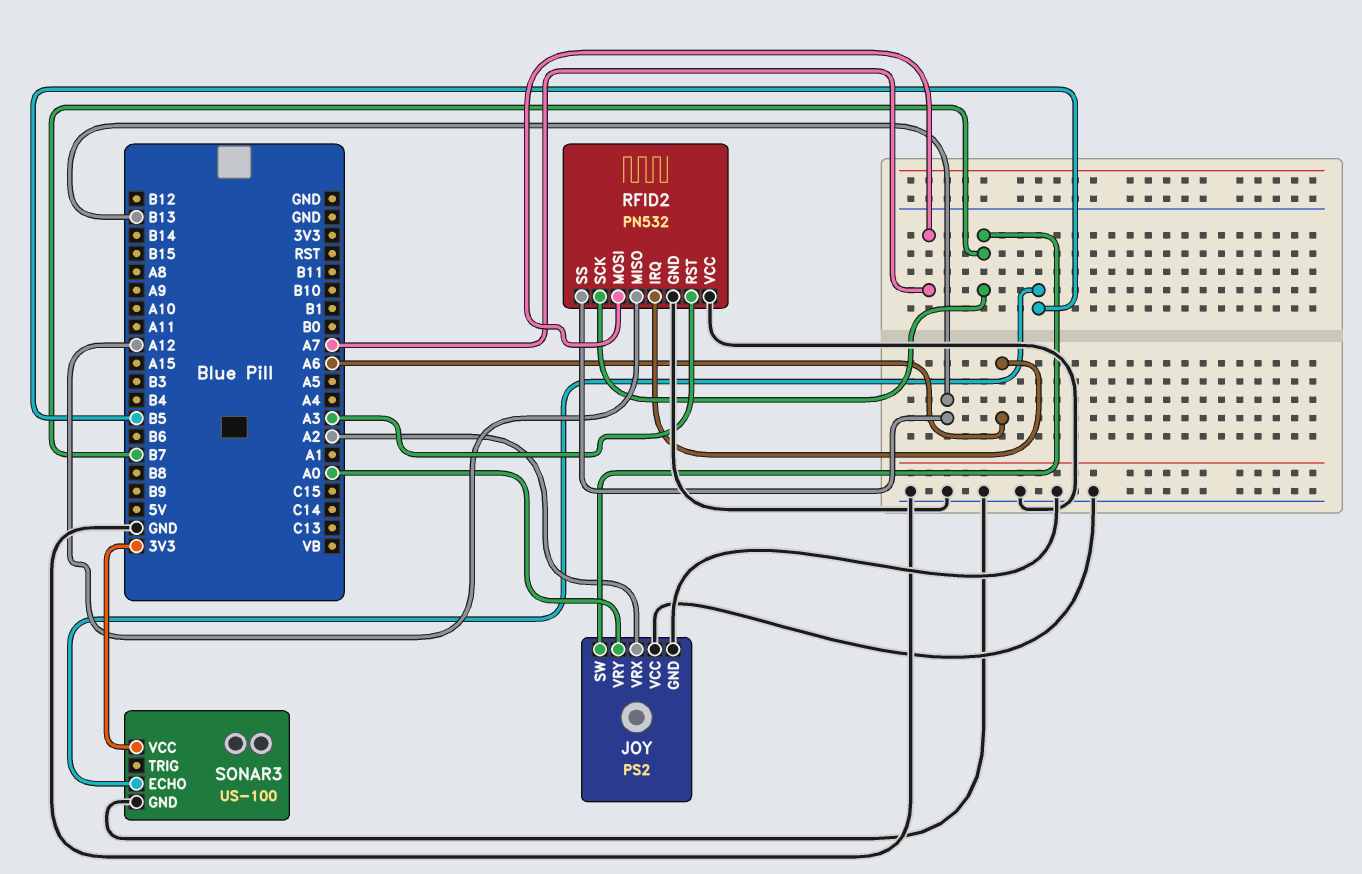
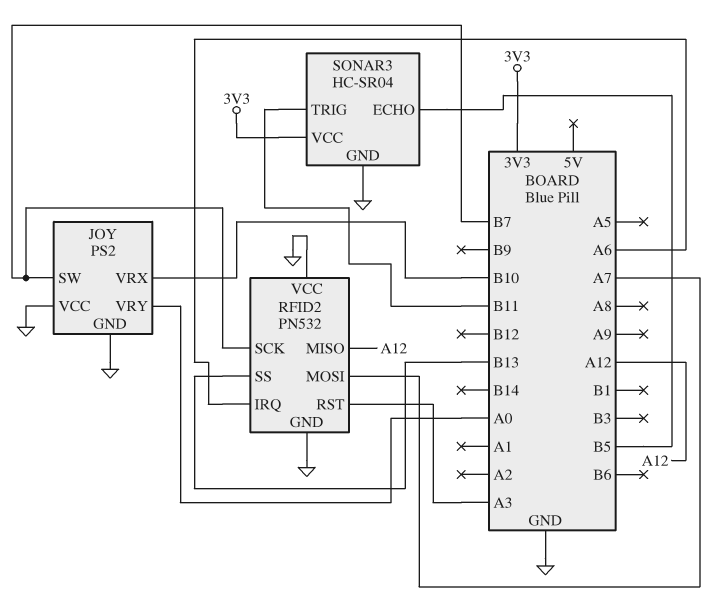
JOY pin VRX: A2 -> B10
SONAR3: US-100 -> HC-SR04
SONAR3 pin TRIG: none -> B11

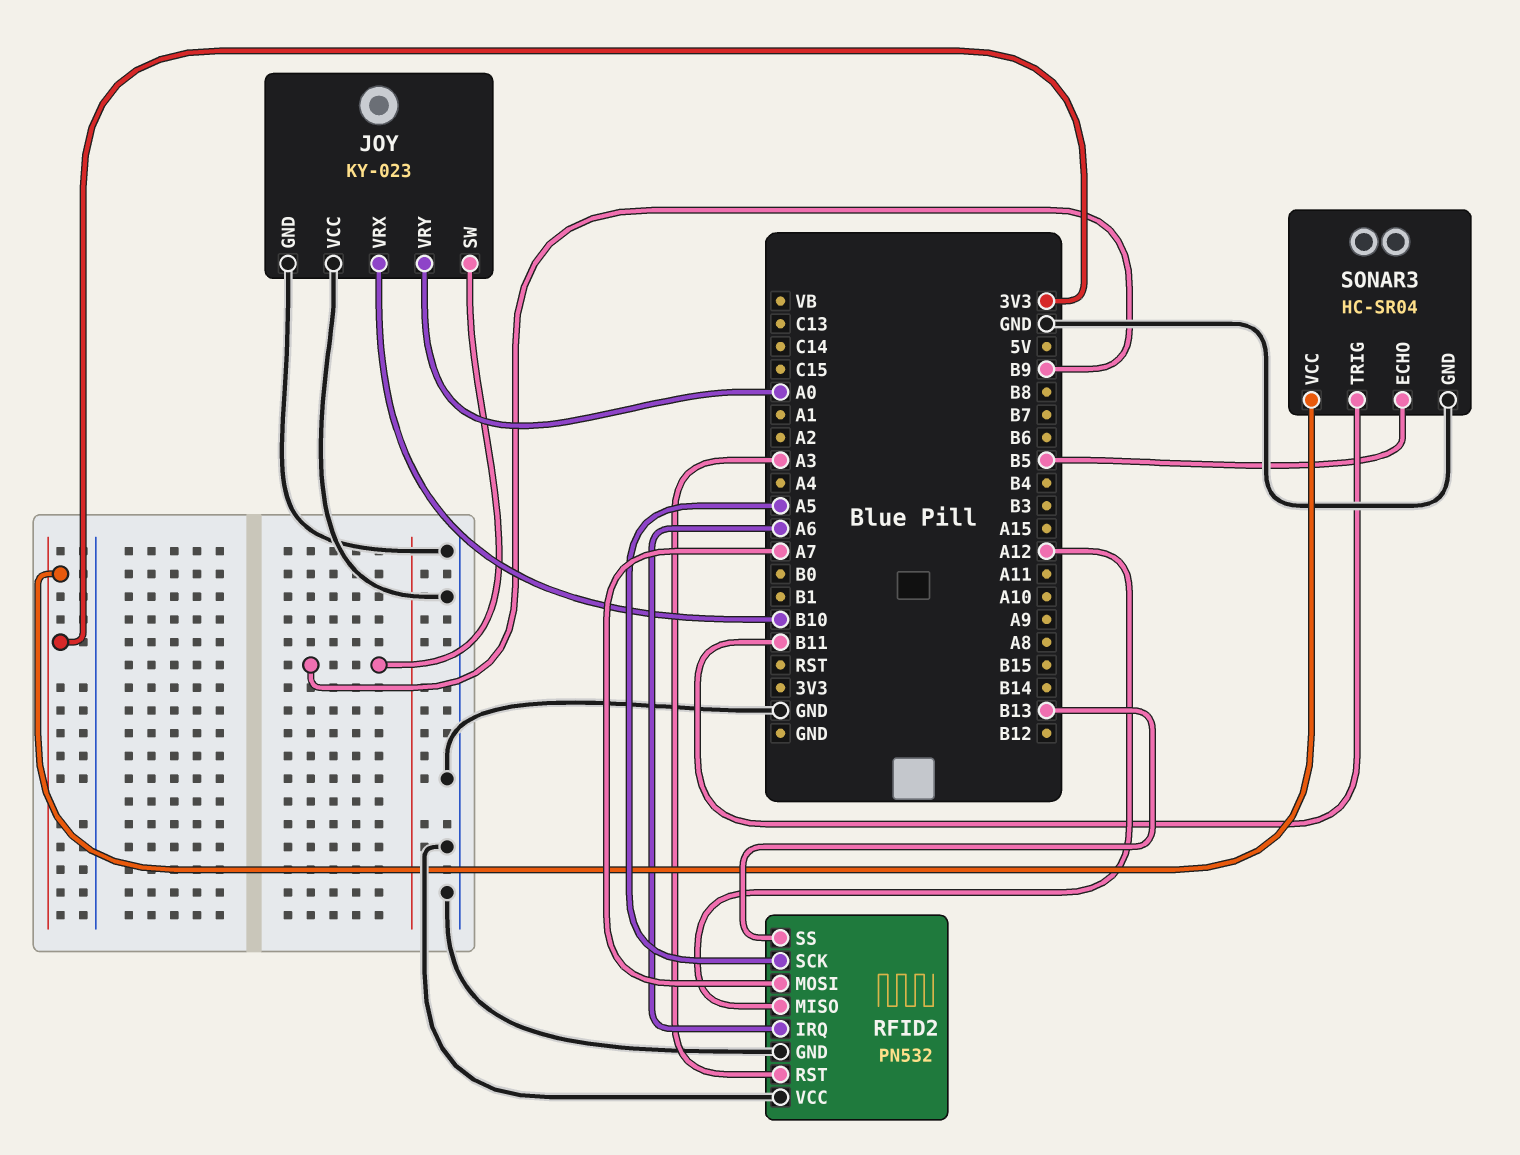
JOY: PS2 -> KY-023
JOY pin SW: B7 -> B9
RFID2 pin SCK: B7 -> A5

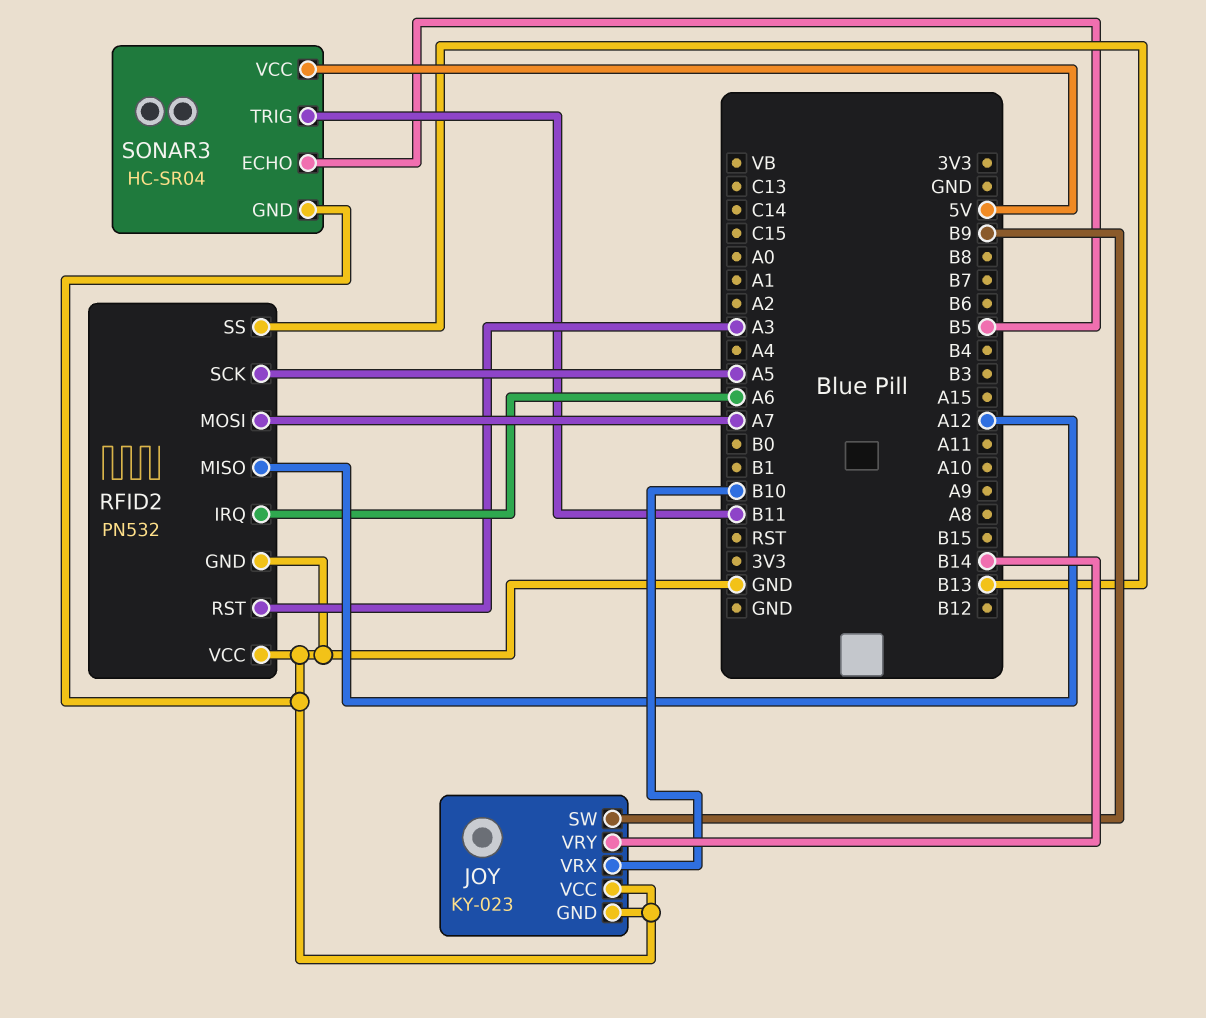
JOY pin VRY: A0 -> B14
SONAR3 pin VCC: 3V3 -> 5V

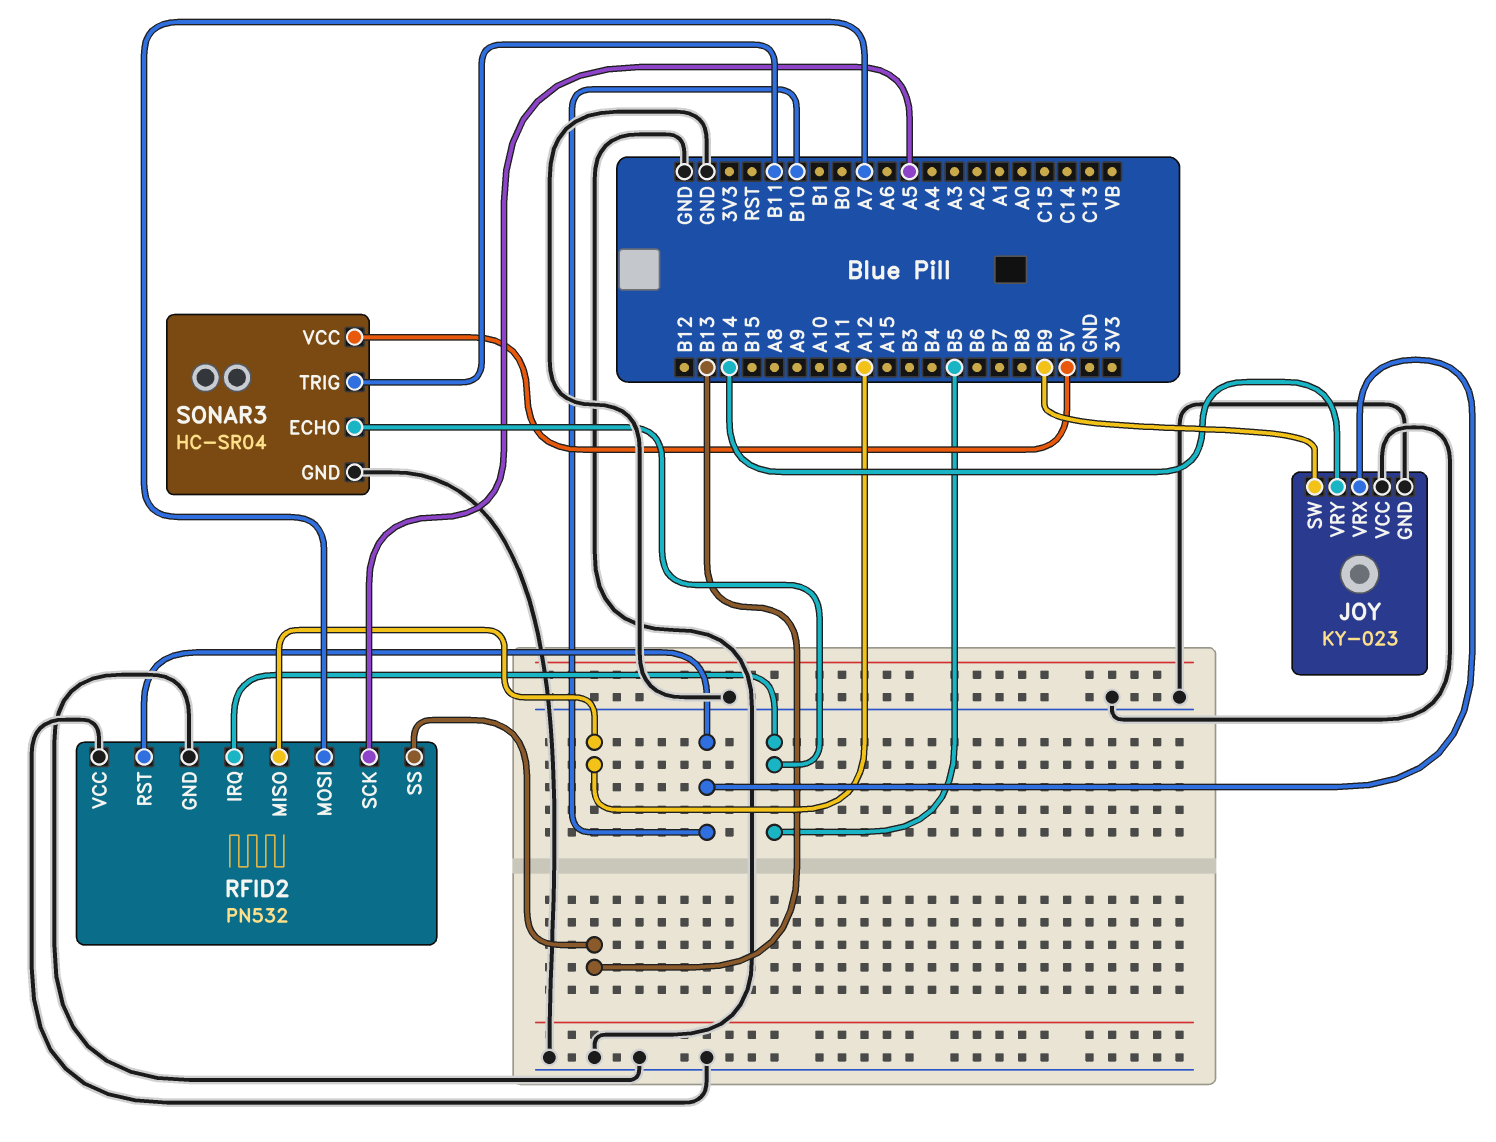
RFID2 pin IRQ: A6 -> B5
RFID2 pin RST: A3 -> B10

